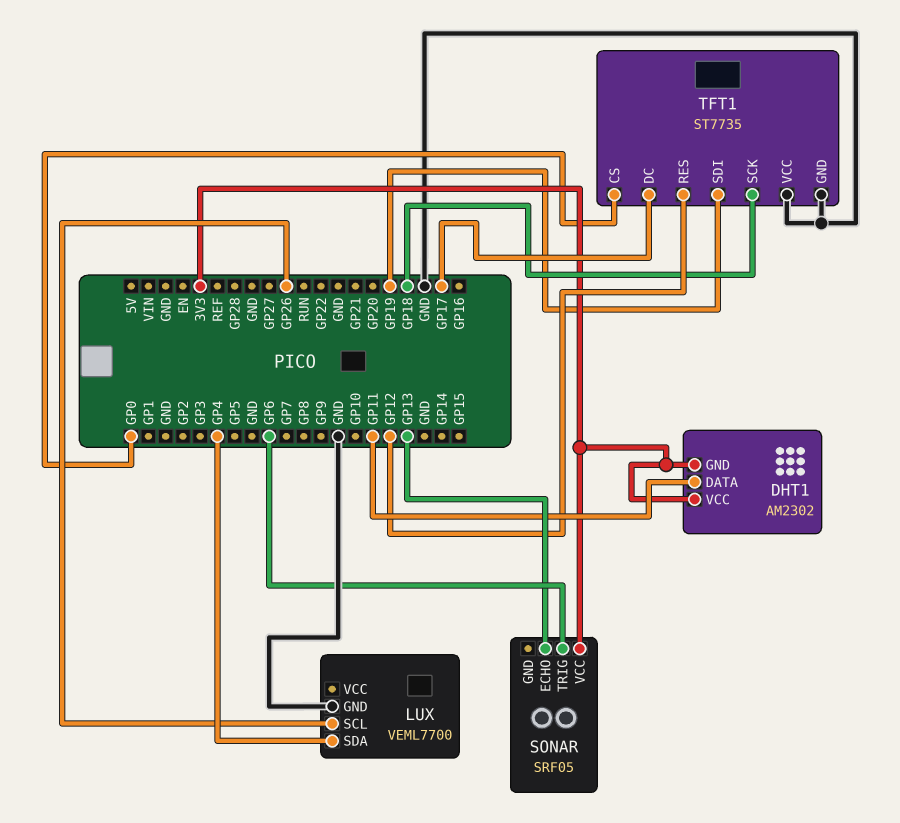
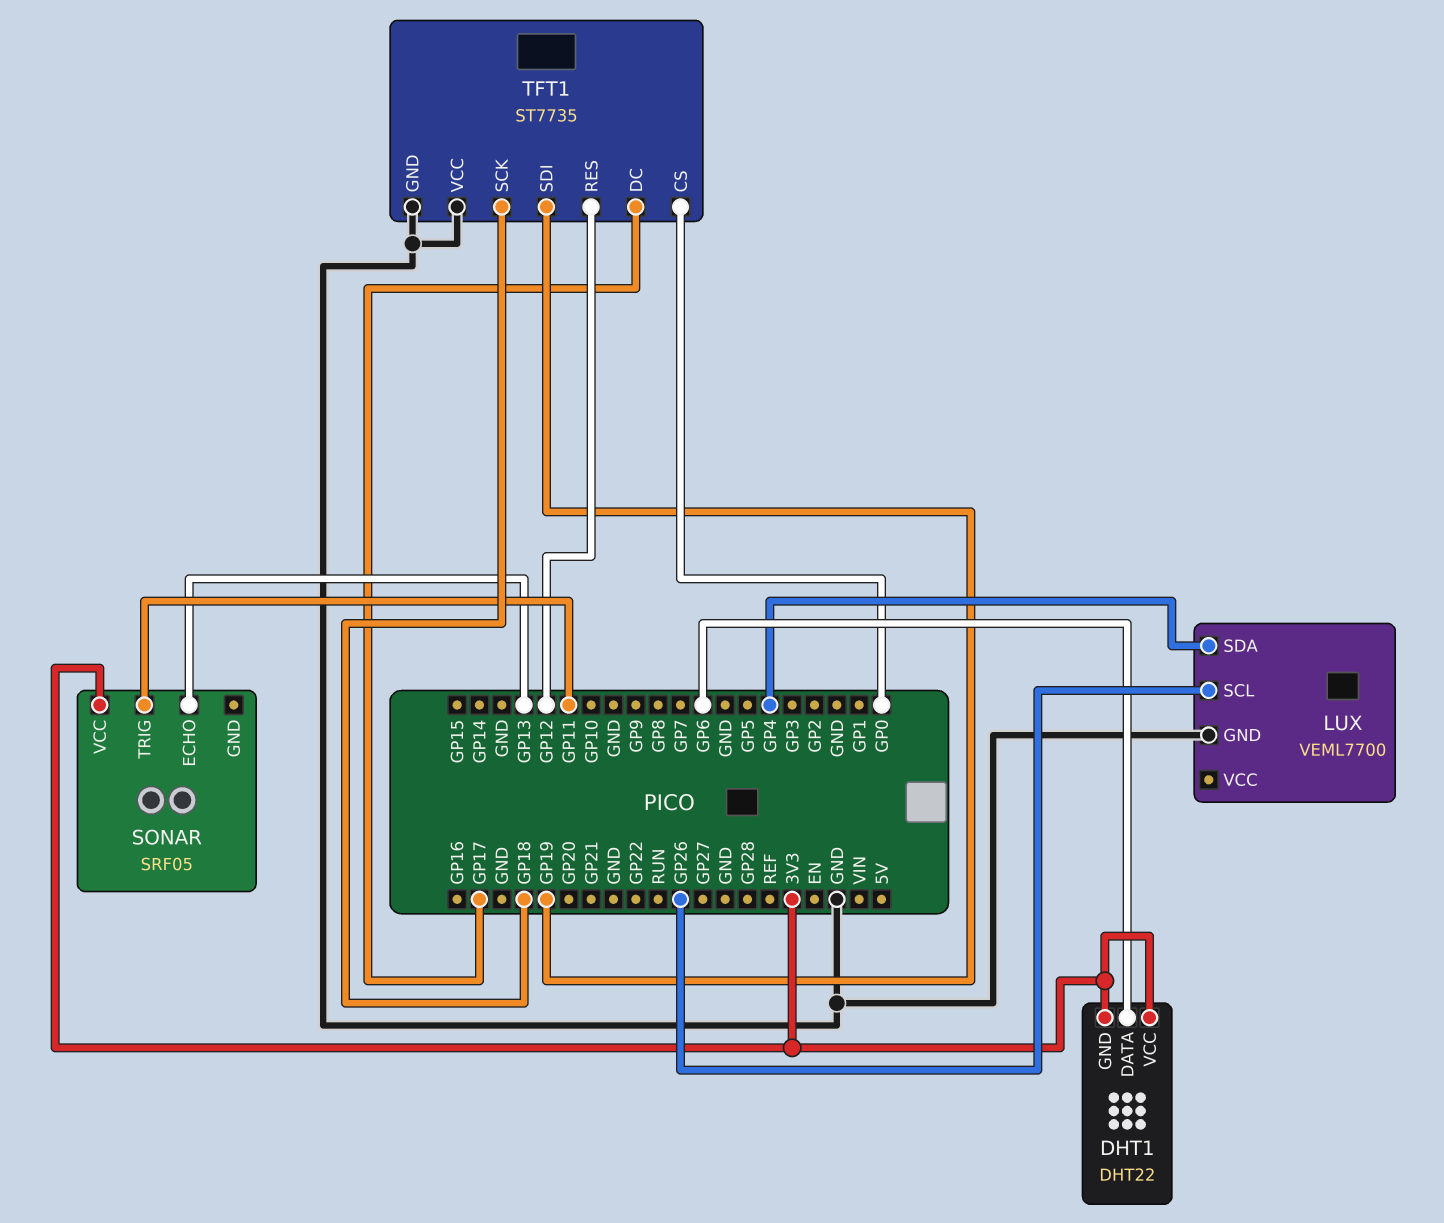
DHT1: AM2302 -> DHT22
DHT1 pin DATA: GP11 -> GP6
SONAR pin TRIG: GP6 -> GP11

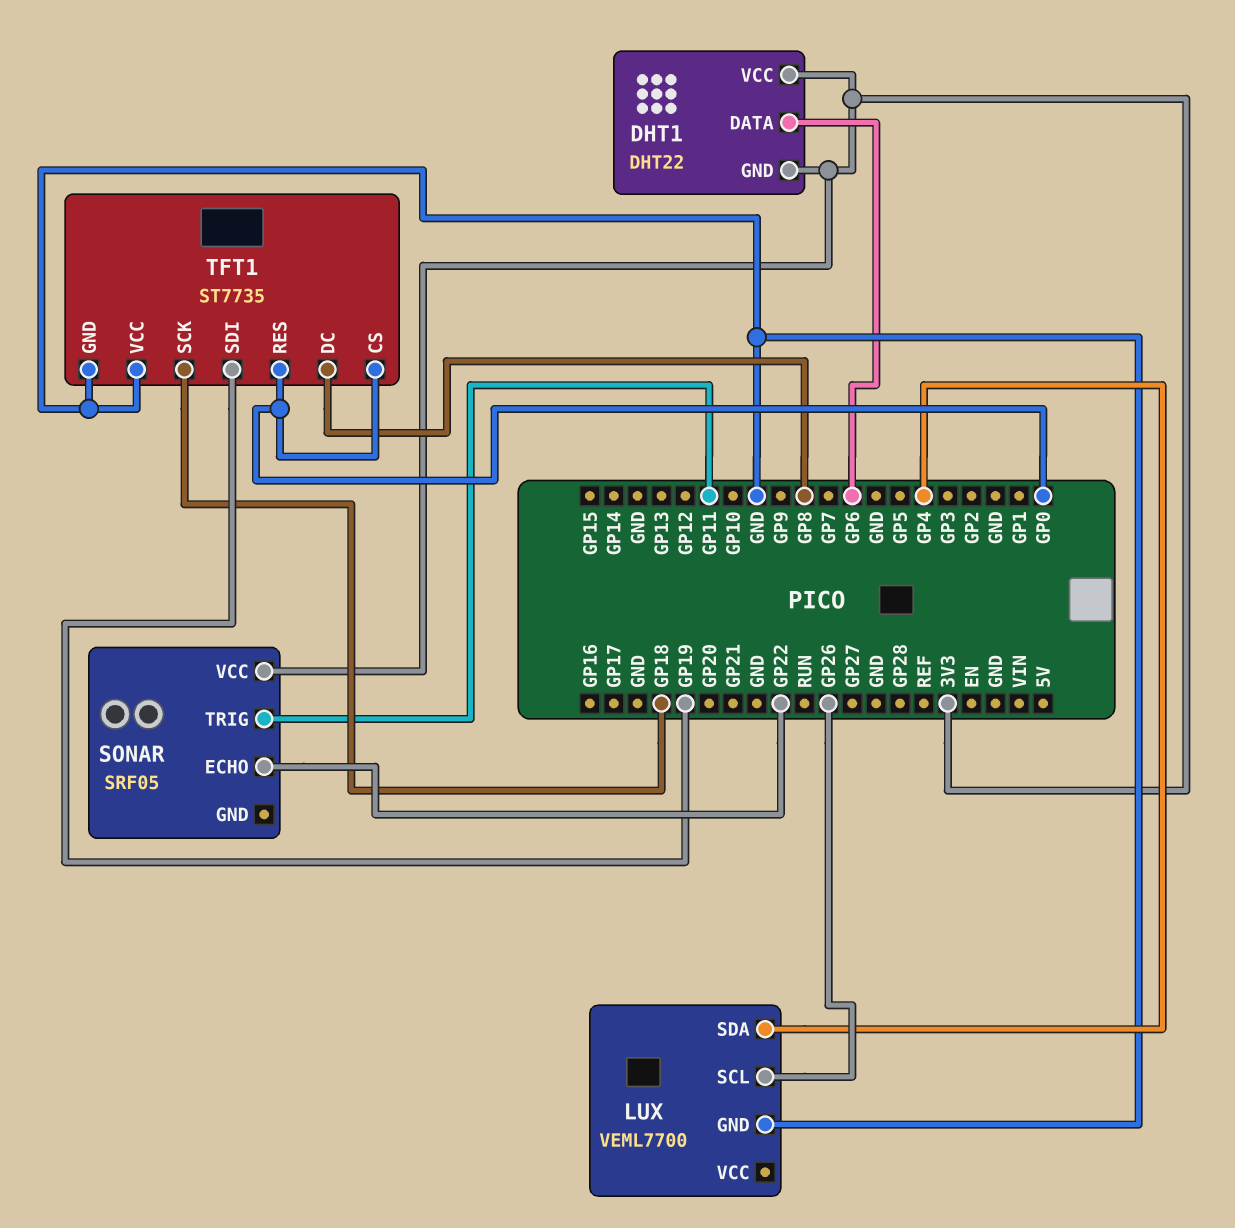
SONAR pin ECHO: GP13 -> GP22
TFT1 pin DC: GP17 -> GP8
TFT1 pin RES: GP12 -> GP0

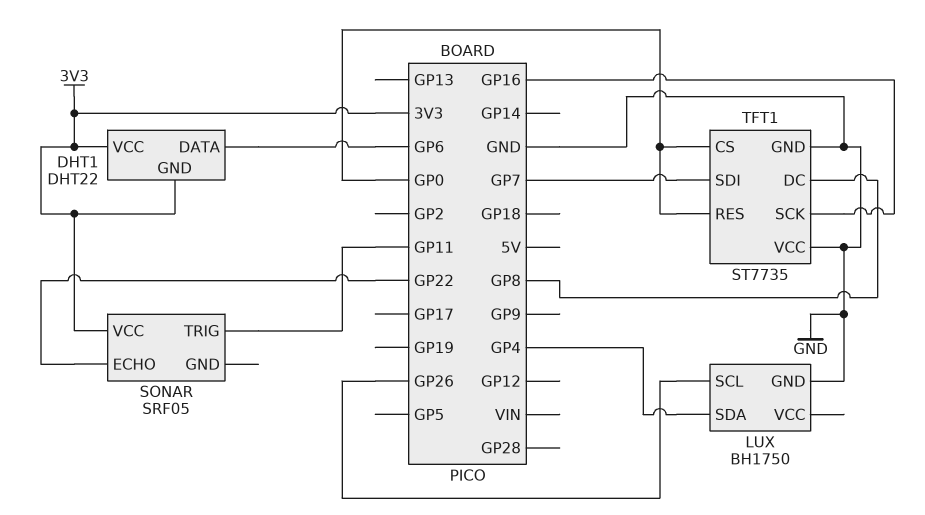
LUX: VEML7700 -> BH1750
TFT1 pin SCK: GP18 -> GP16
TFT1 pin SDI: GP19 -> GP7

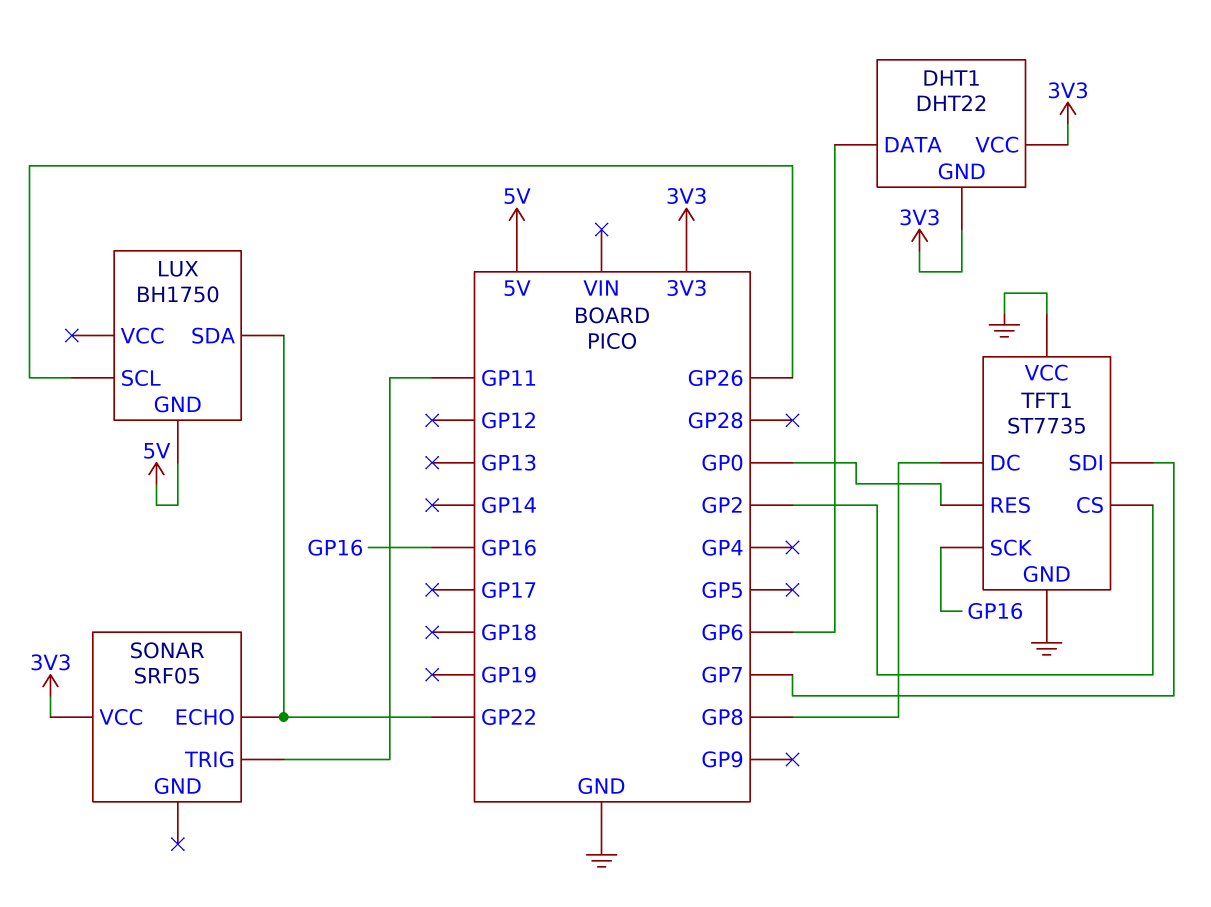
LUX pin GND: GND -> 5V
LUX pin SDA: GP4 -> GP22
TFT1 pin CS: GP0 -> GP2

